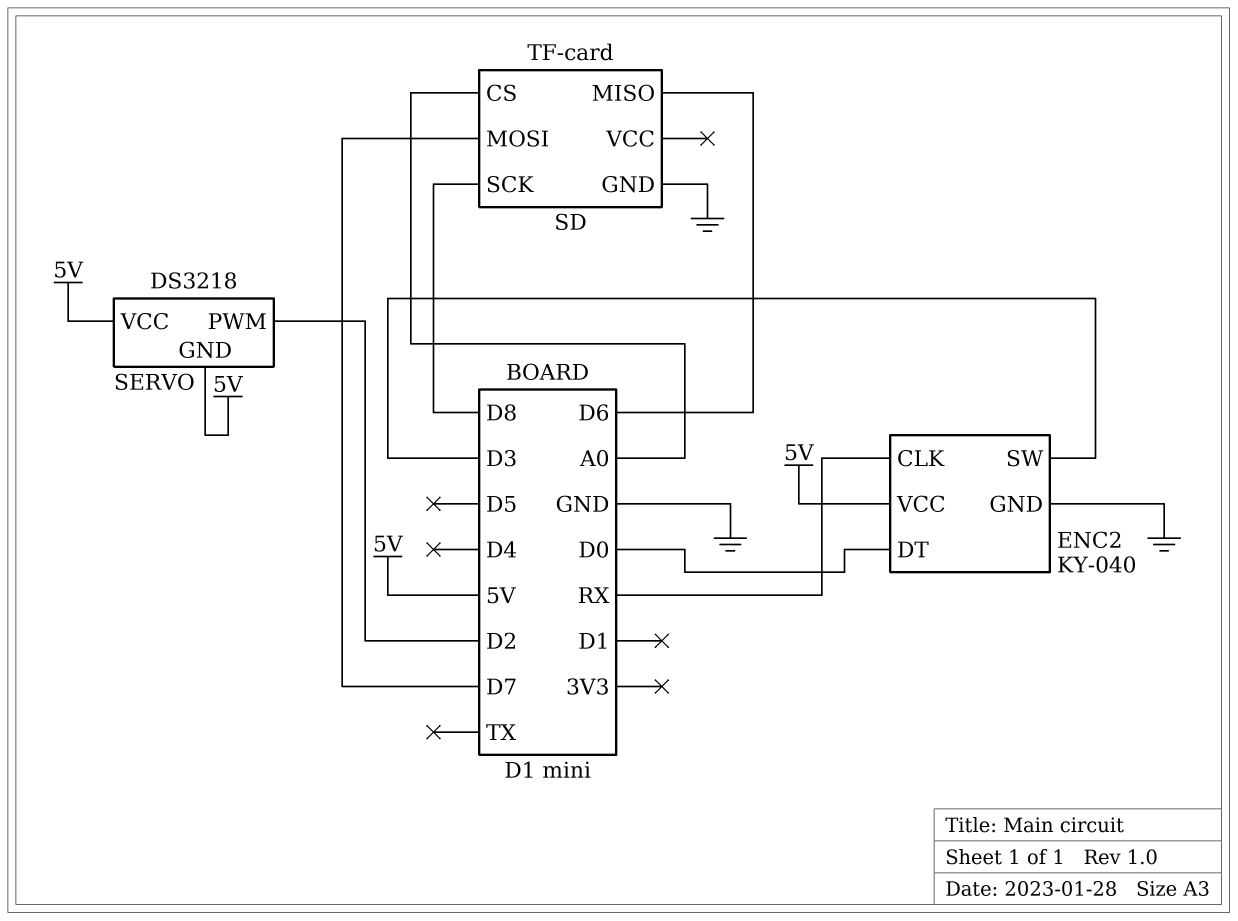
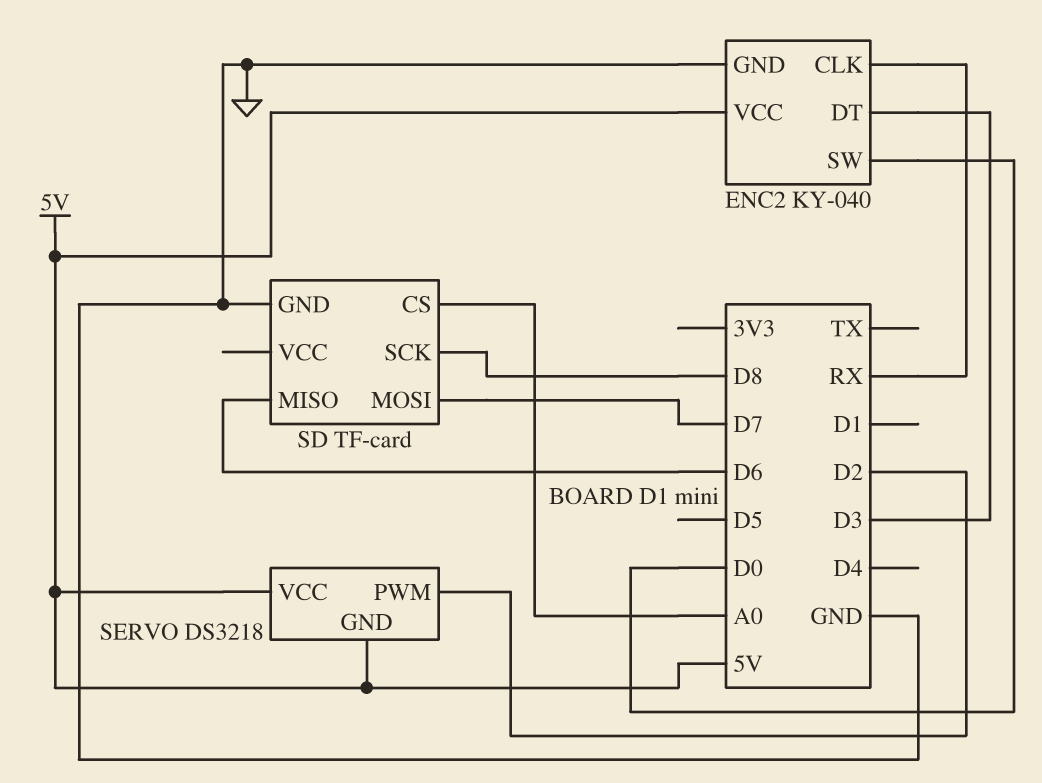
ENC2 pin DT: D0 -> D3
ENC2 pin SW: D3 -> D0

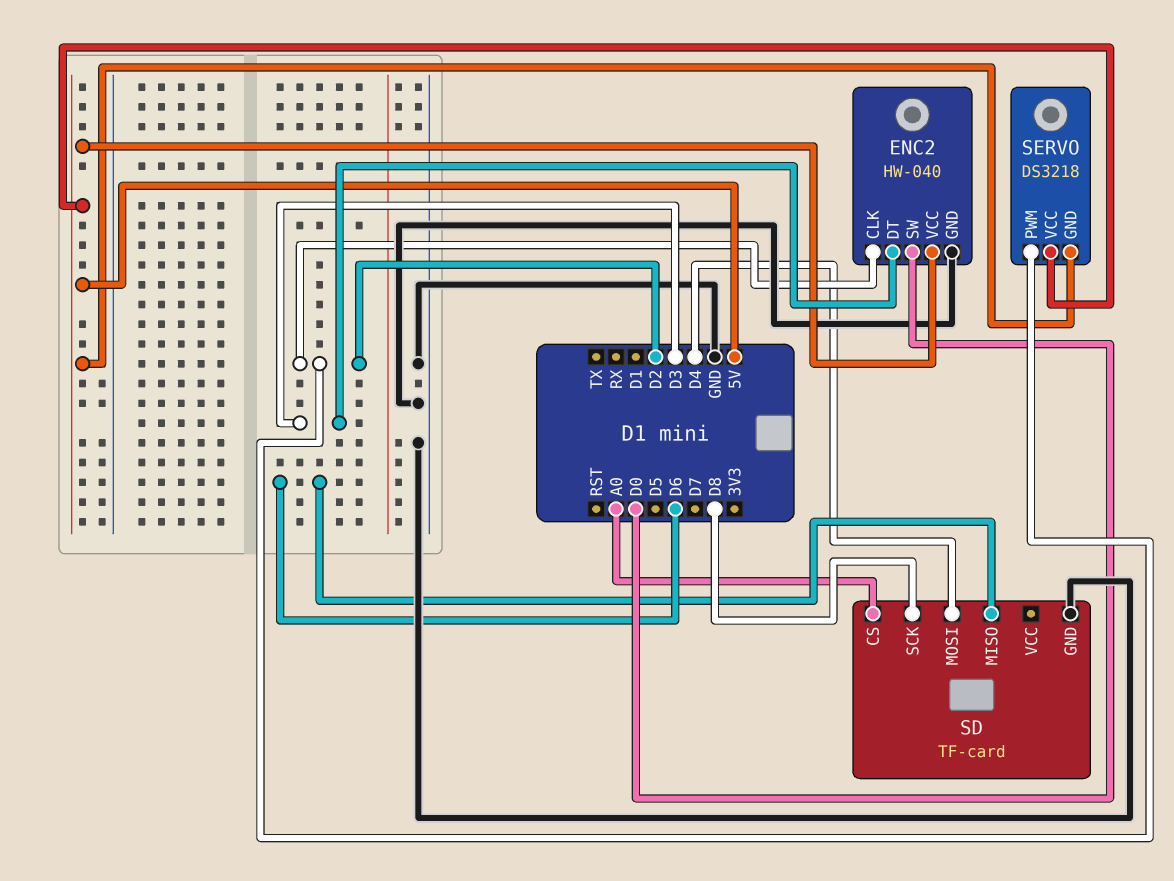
ENC2: KY-040 -> HW-040
ENC2 pin CLK: RX -> D2
SD pin MOSI: D7 -> D4

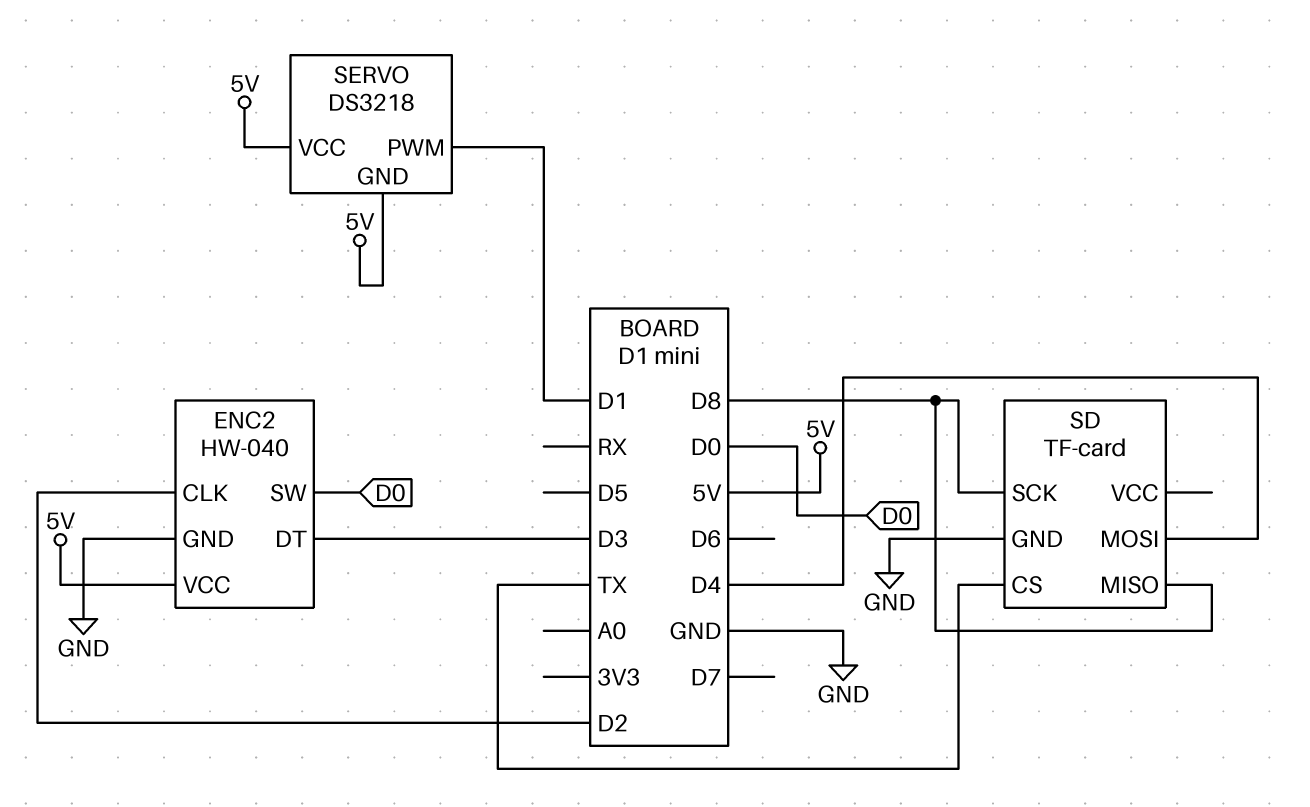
SD pin CS: A0 -> TX
SD pin MISO: D6 -> D8
SERVO pin PWM: D2 -> D1

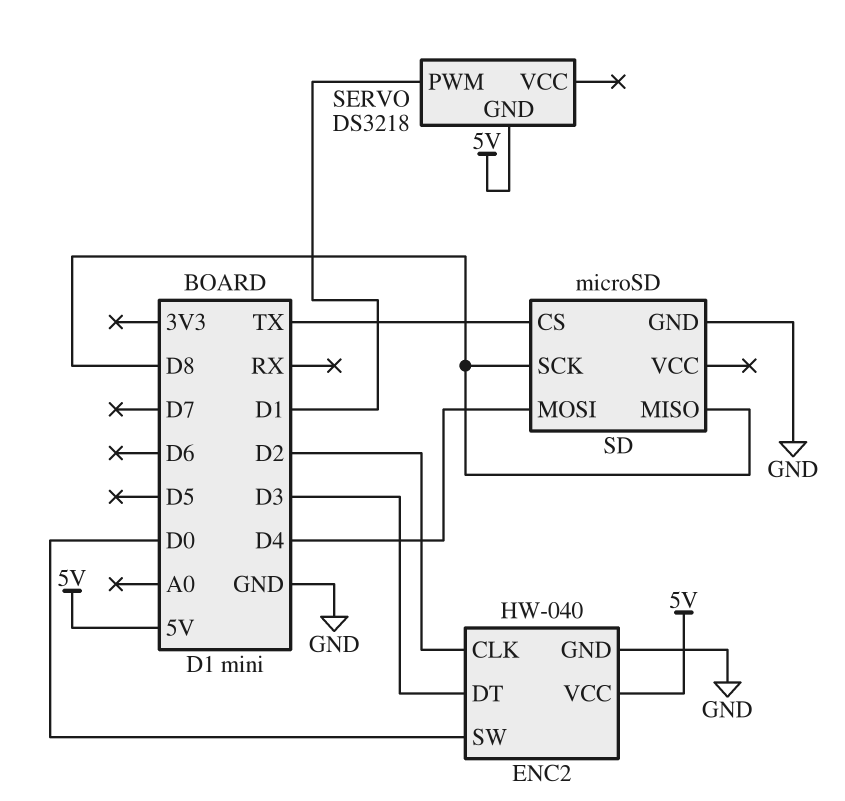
SD: TF-card -> microSD
SERVO pin VCC: 5V -> none

